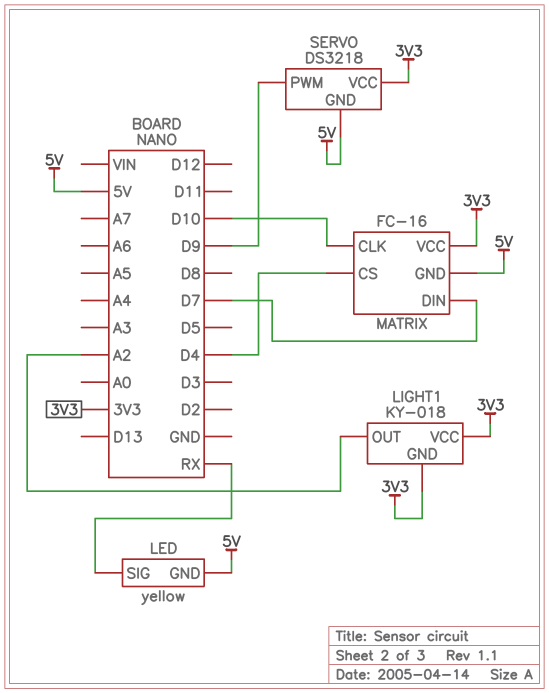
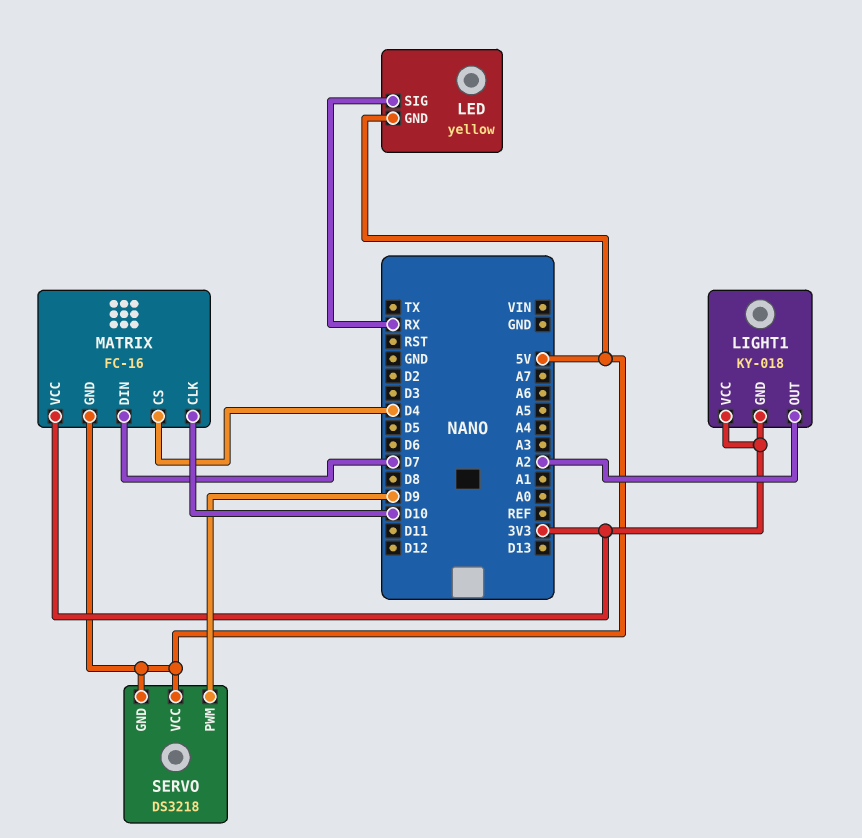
SERVO pin VCC: 3V3 -> 5V

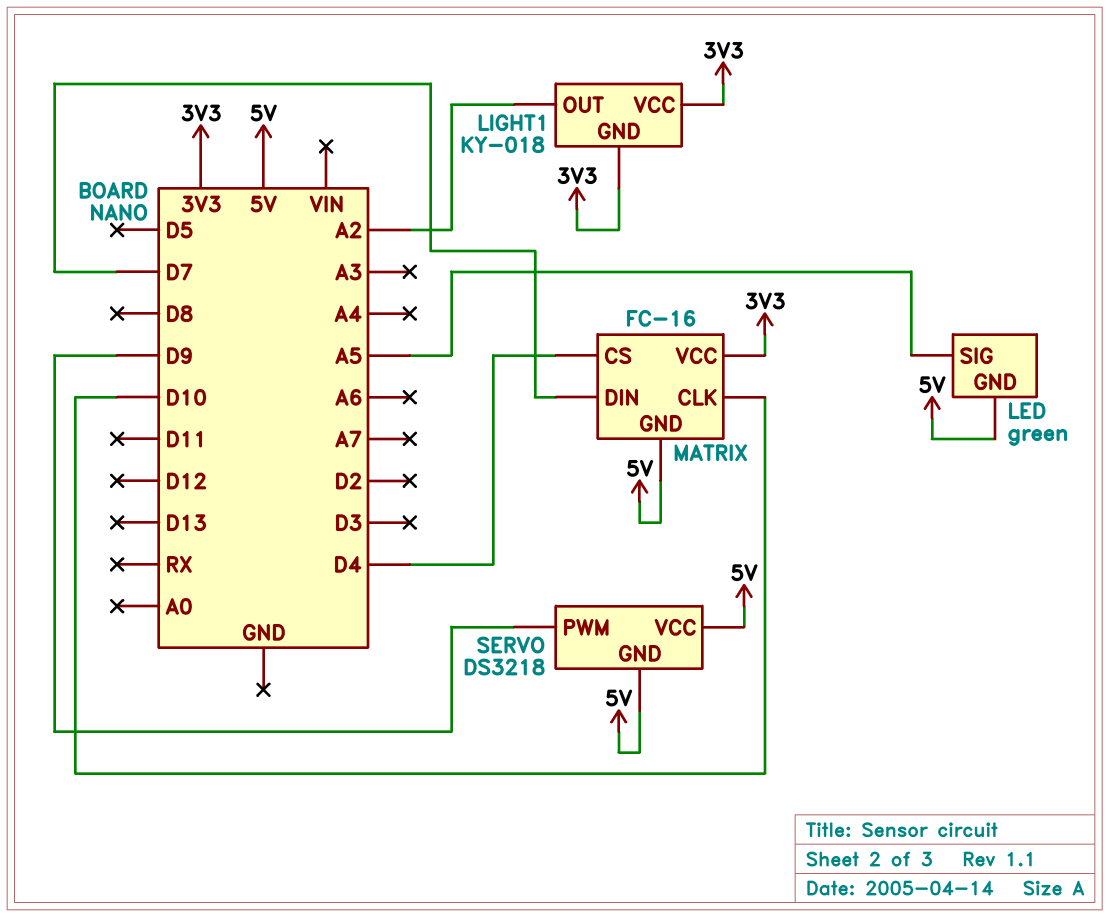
LED: yellow -> green
LED pin SIG: RX -> A5

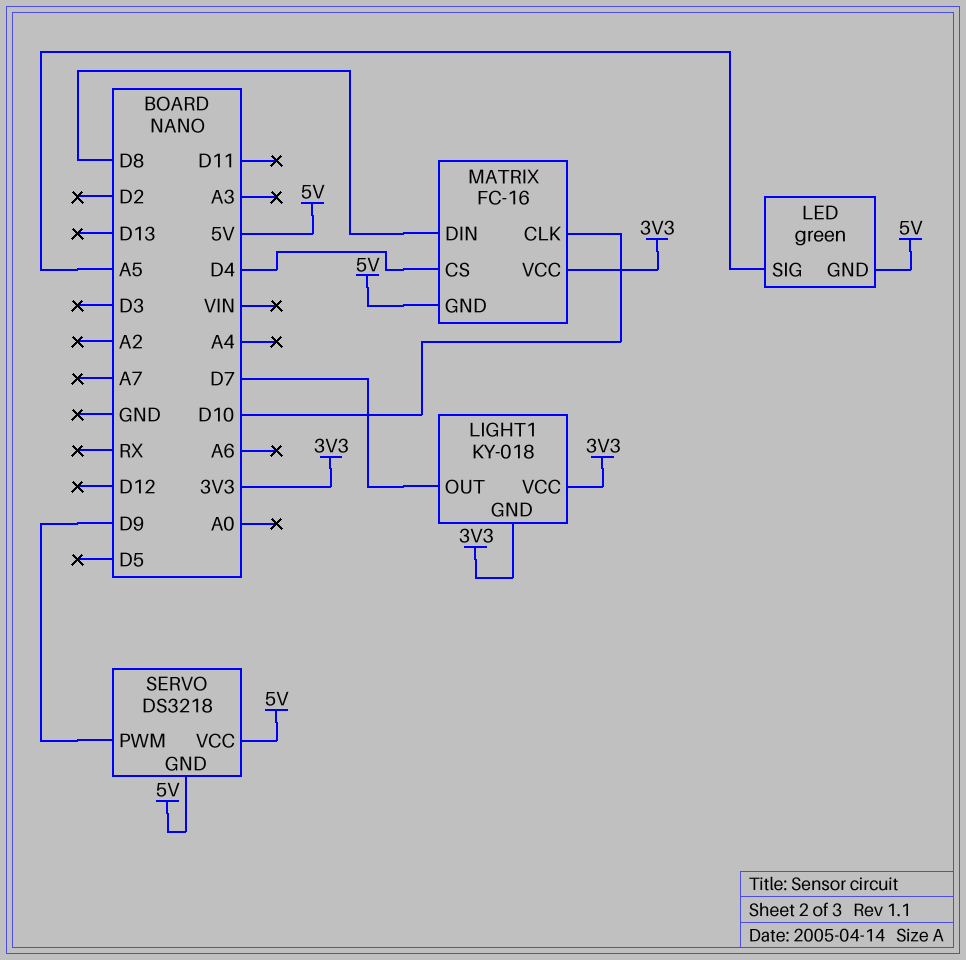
LIGHT1 pin OUT: A2 -> D7
MATRIX pin DIN: D7 -> D8

